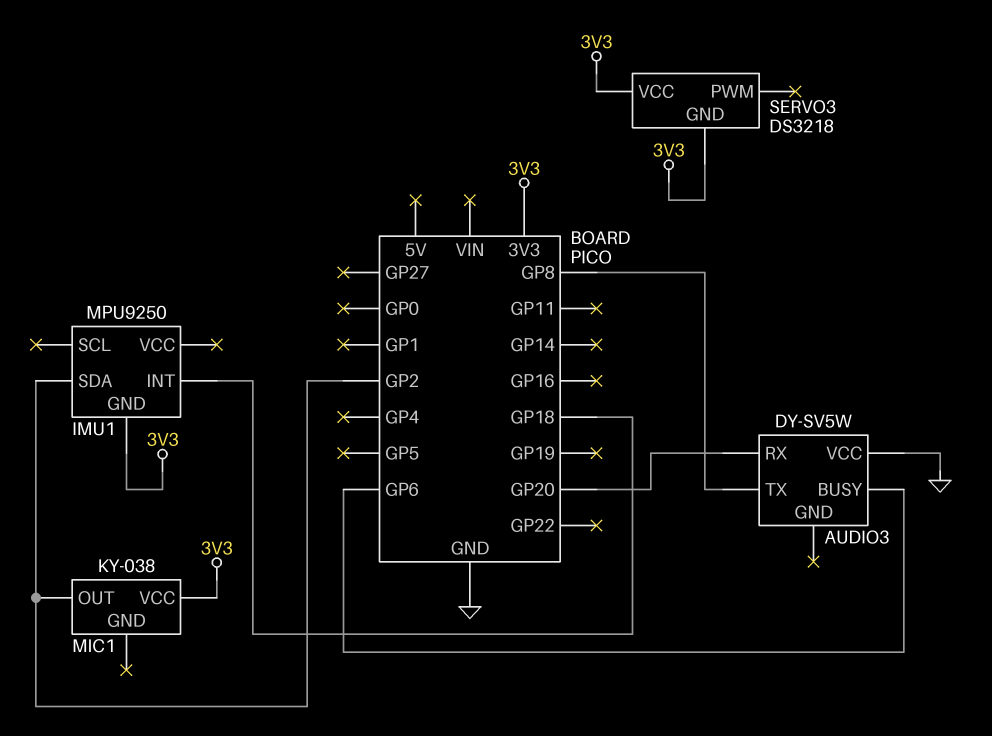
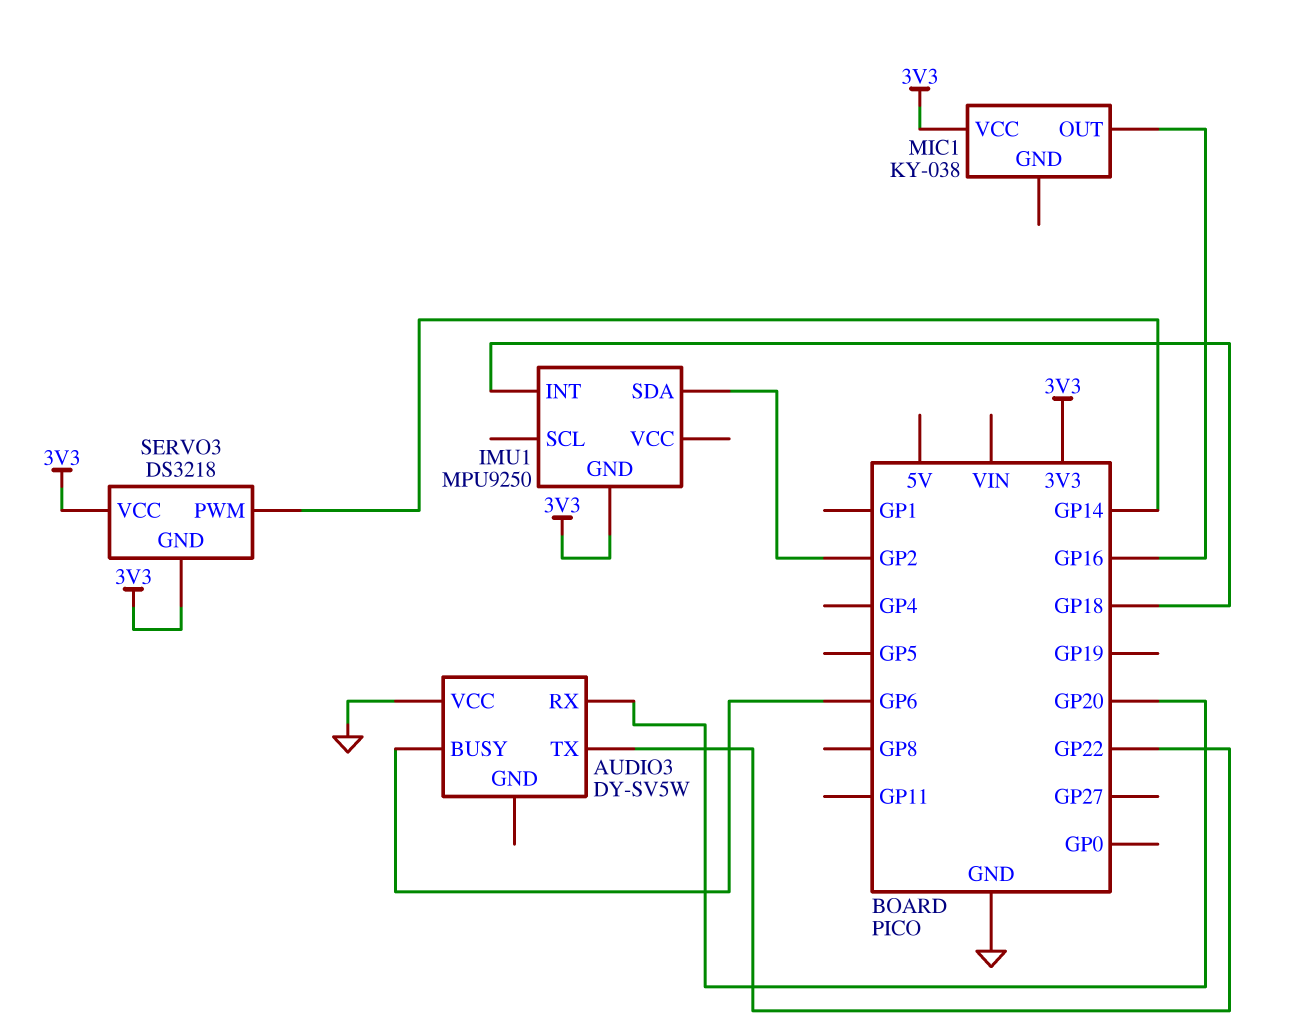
AUDIO3 pin TX: GP8 -> GP22
MIC1 pin OUT: GP2 -> GP16
SERVO3 pin PWM: none -> GP14

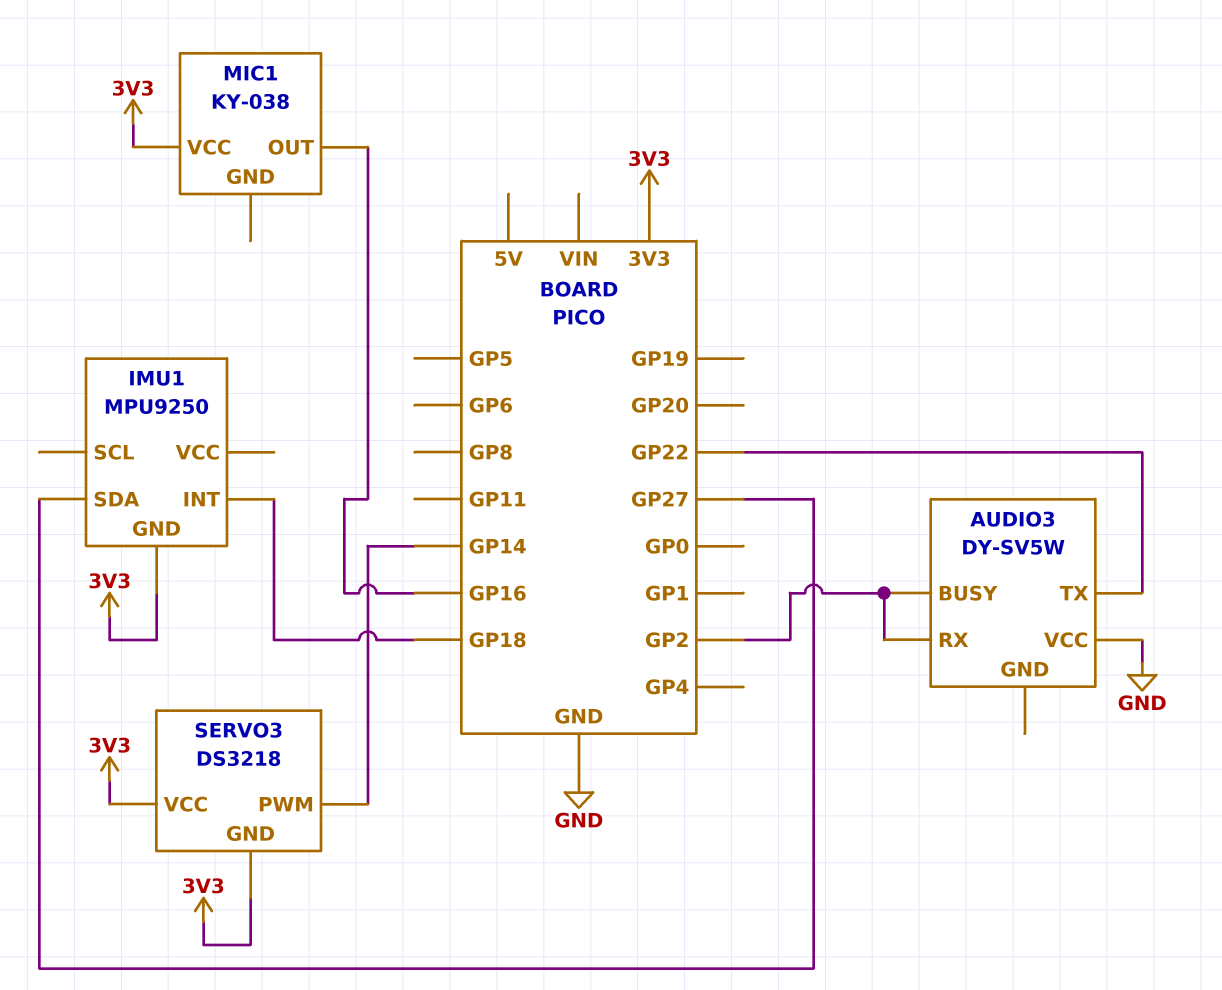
AUDIO3 pin BUSY: GP6 -> GP2
AUDIO3 pin RX: GP20 -> GP2
IMU1 pin SDA: GP2 -> GP27

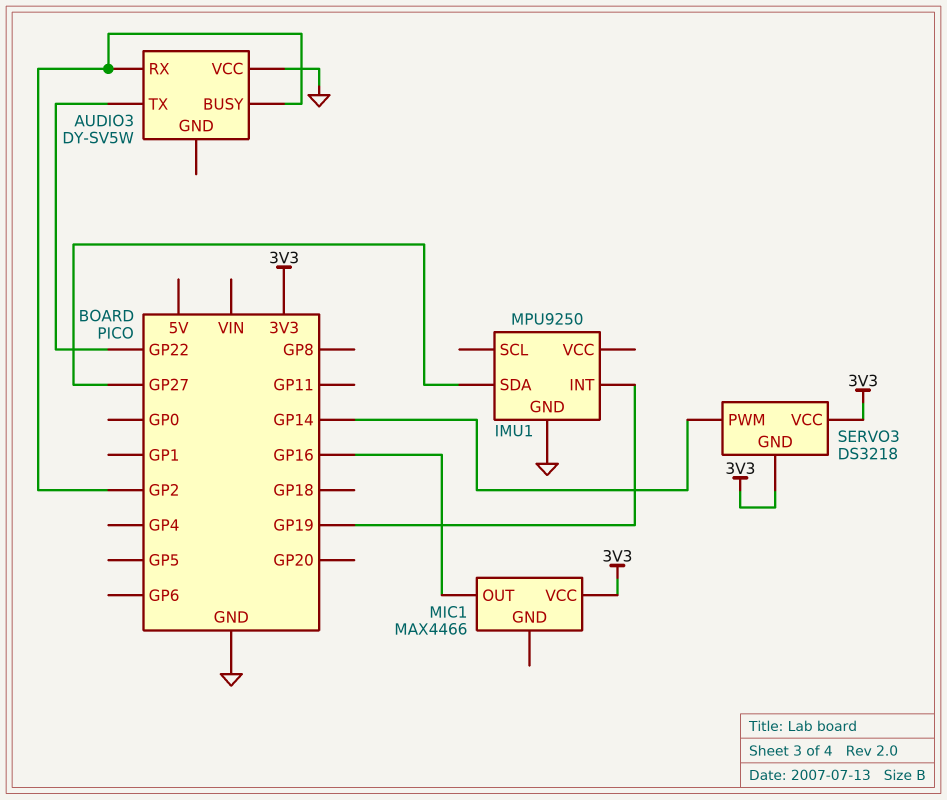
IMU1 pin GND: 3V3 -> GND
IMU1 pin INT: GP18 -> GP19
MIC1: KY-038 -> MAX4466

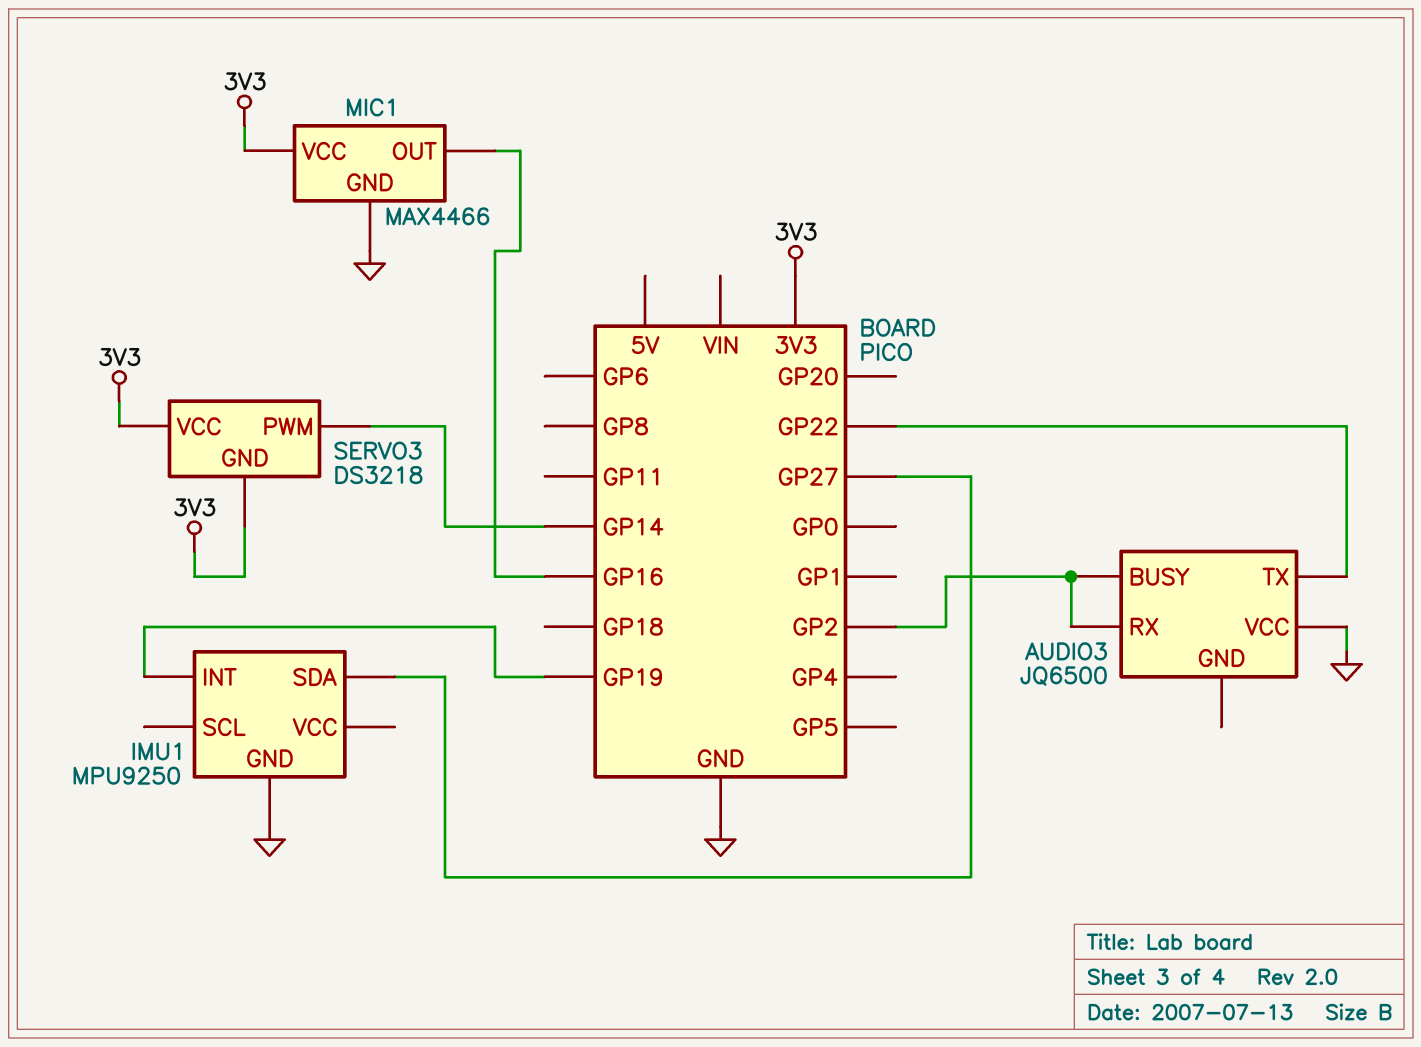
AUDIO3: DY-SV5W -> JQ6500
MIC1 pin GND: none -> GND

